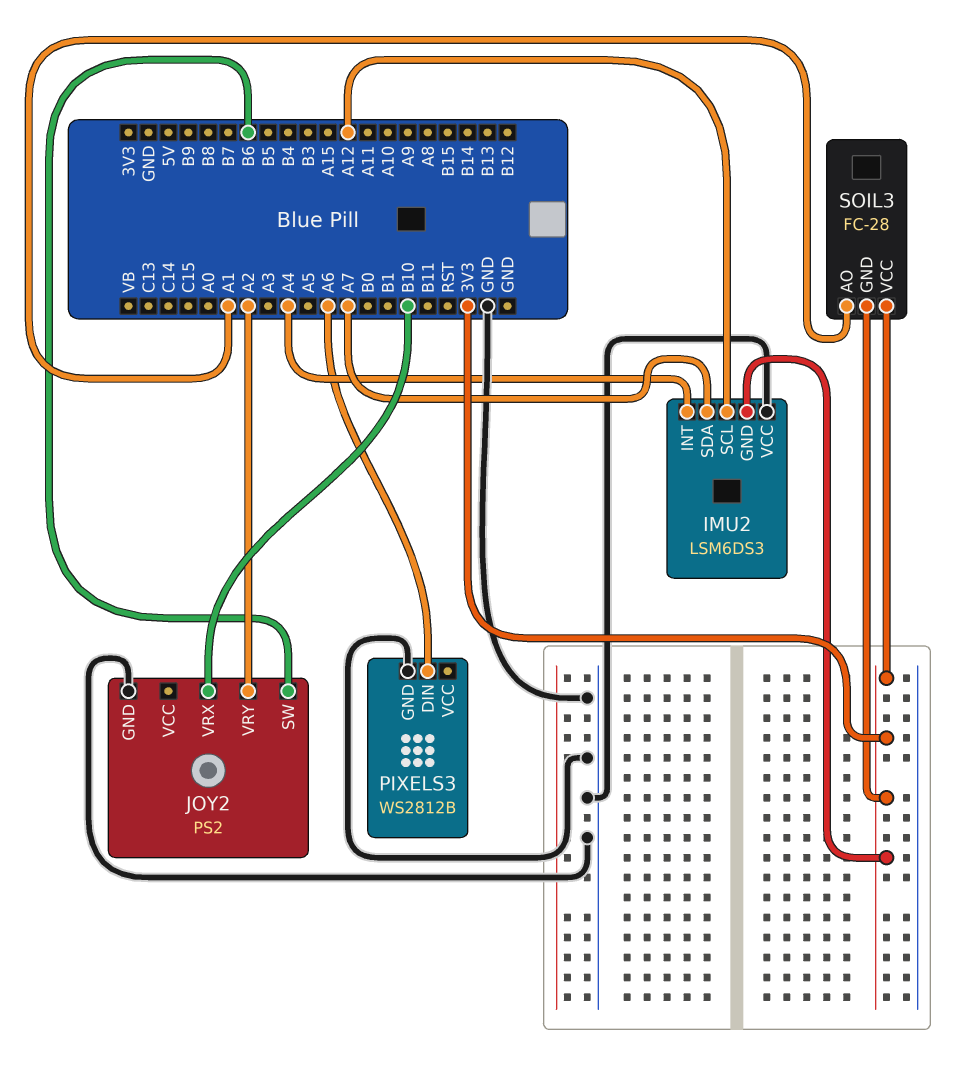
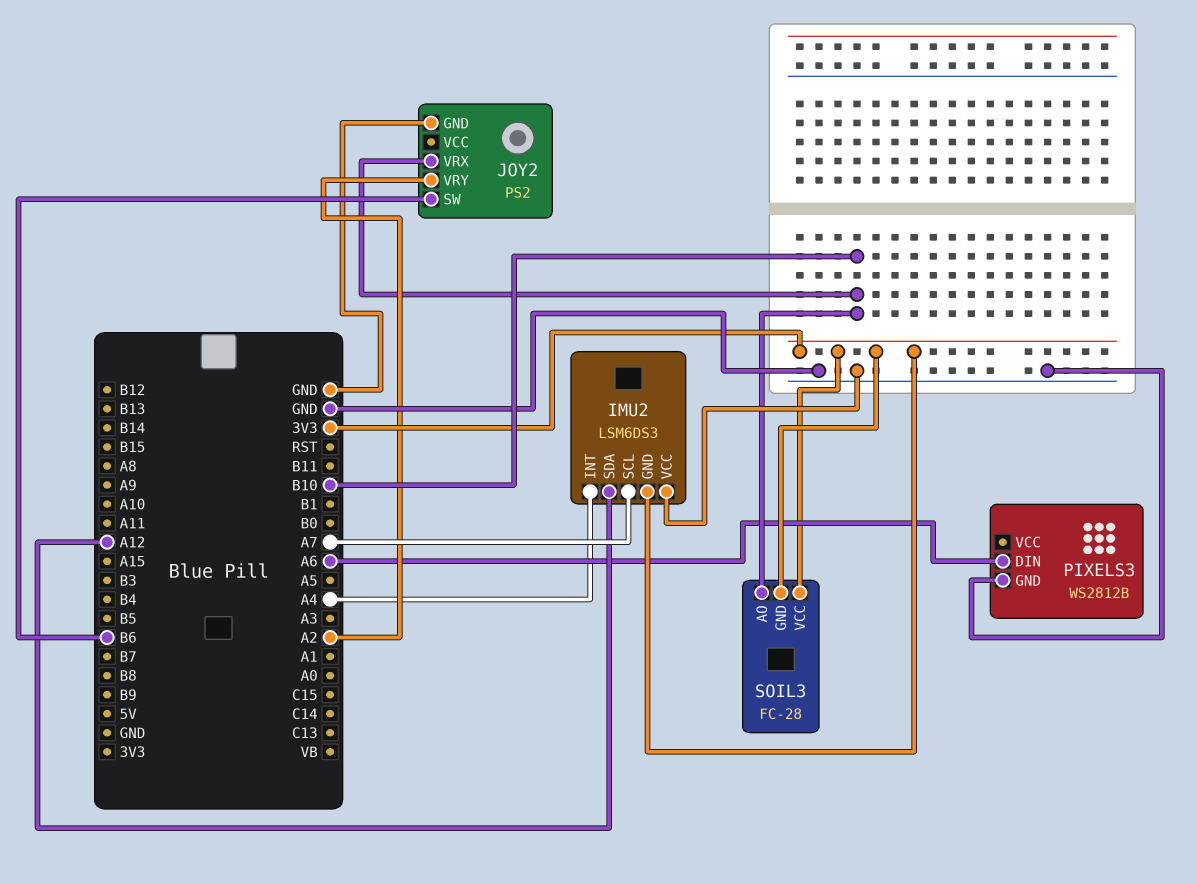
IMU2 pin SCL: A12 -> A7
IMU2 pin SDA: A7 -> A12
SOIL3 pin AO: A1 -> B10

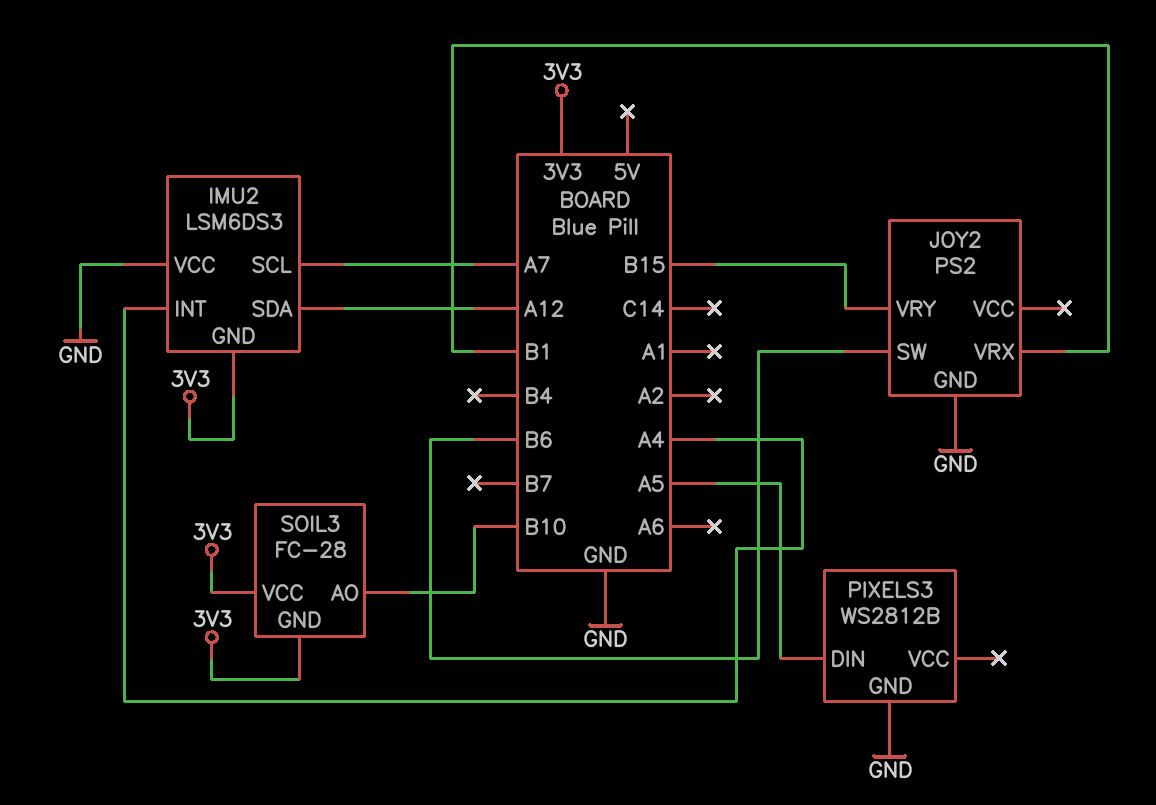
JOY2 pin VRX: B10 -> B1
JOY2 pin VRY: A2 -> B15
PIXELS3 pin DIN: A6 -> A5

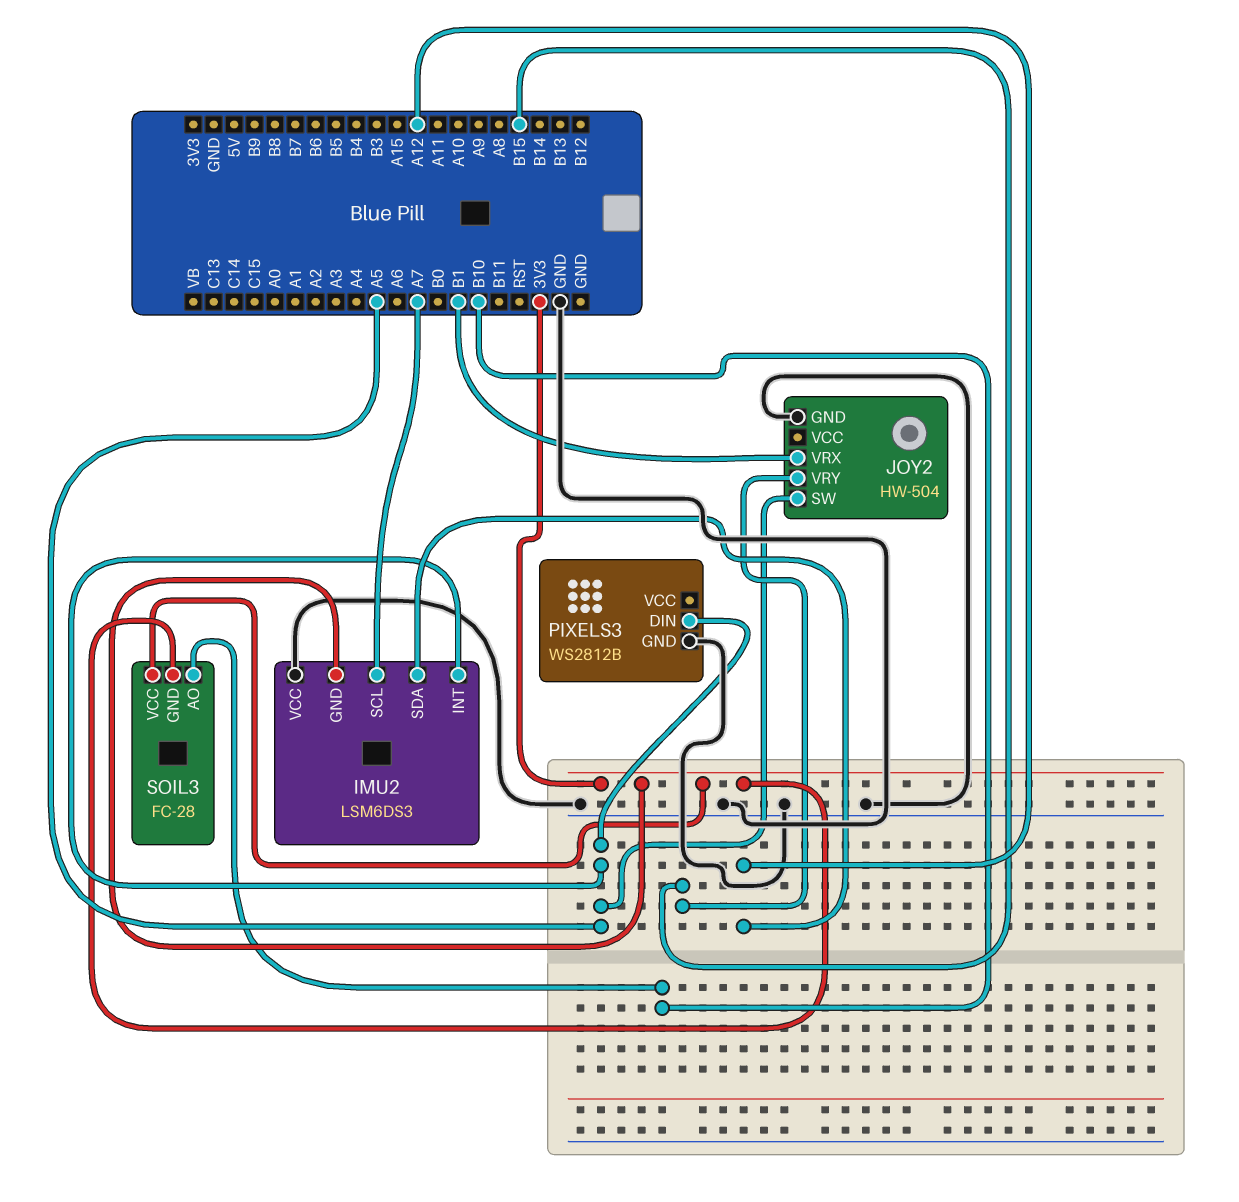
IMU2 pin INT: A4 -> A5
JOY2: PS2 -> HW-504
JOY2 pin SW: B6 -> A5

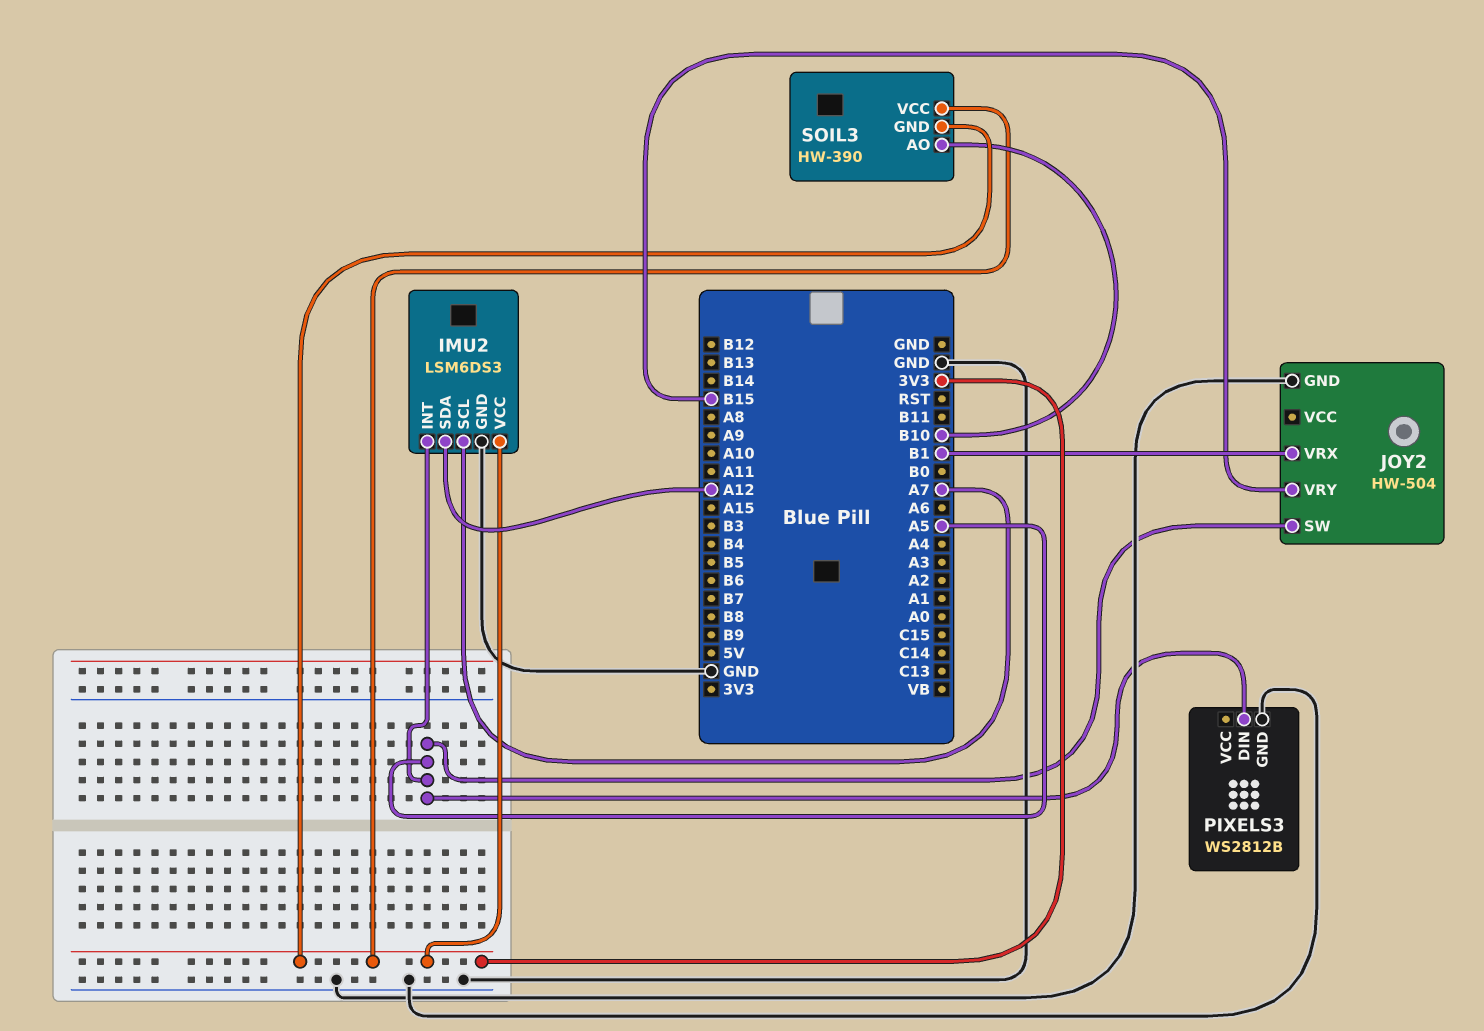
IMU2 pin GND: 3V3 -> GND
IMU2 pin VCC: GND -> 3V3
SOIL3: FC-28 -> HW-390

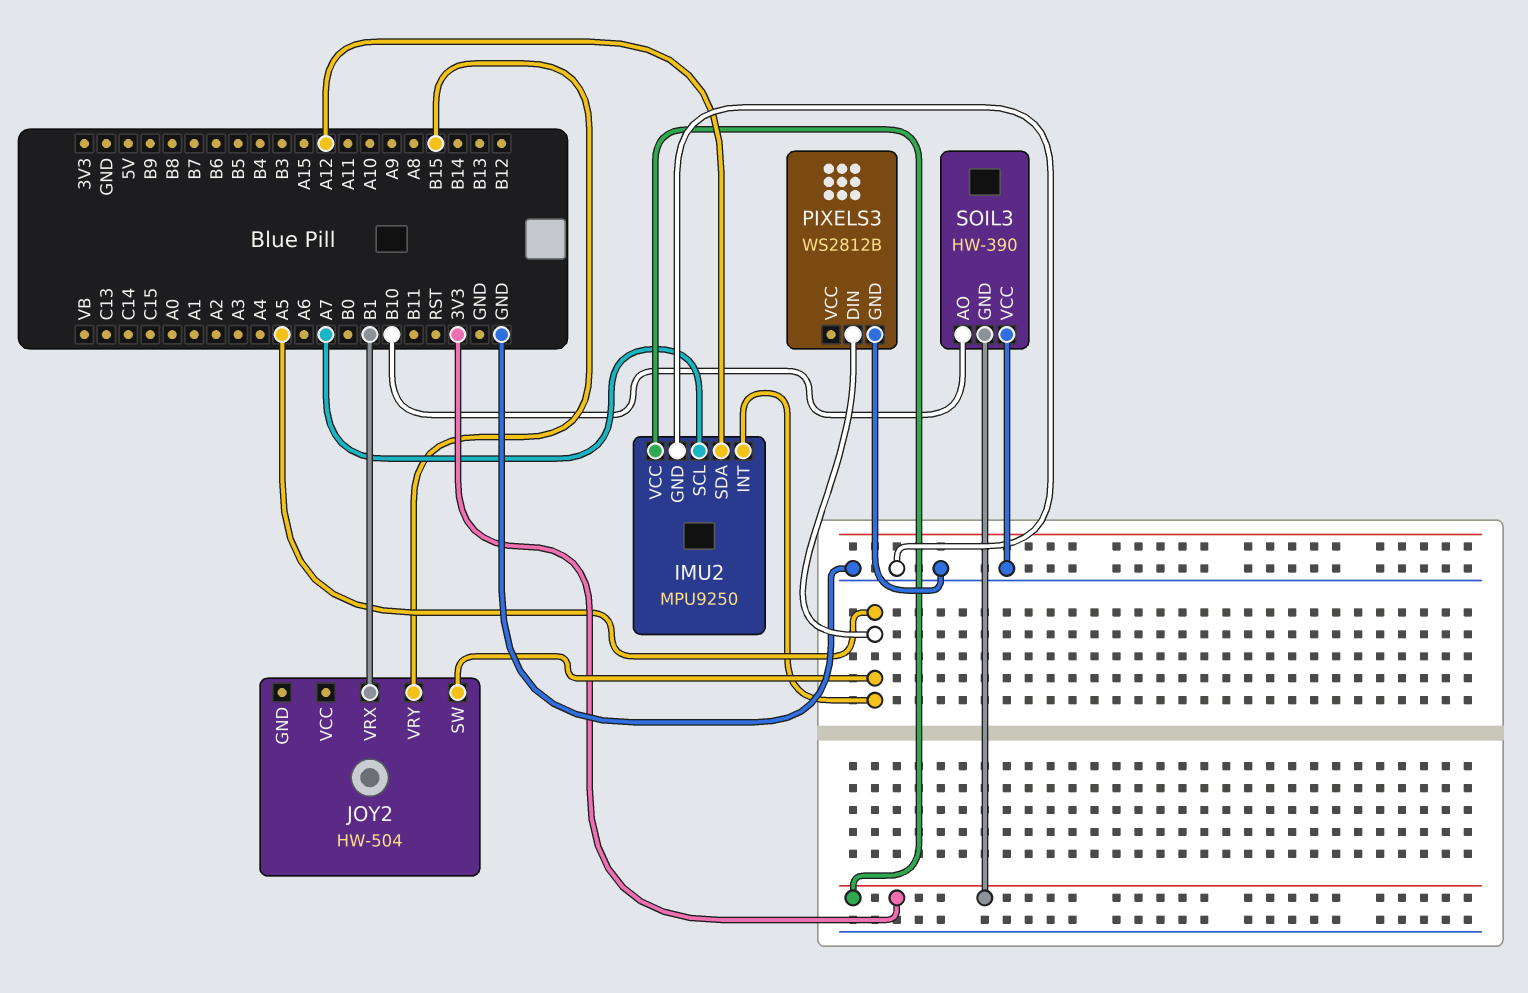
IMU2: LSM6DS3 -> MPU9250
JOY2 pin GND: GND -> none
SOIL3 pin VCC: 3V3 -> GND

